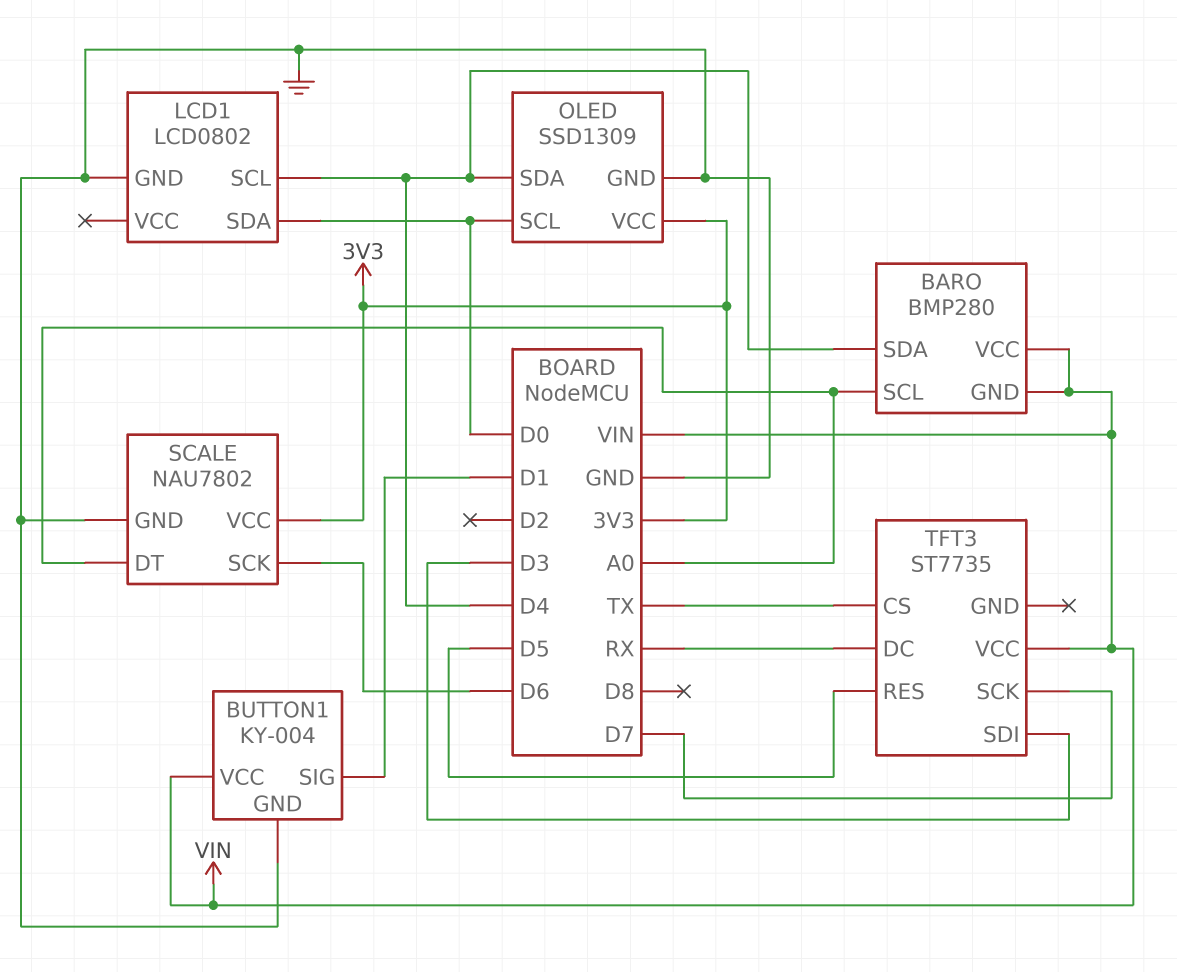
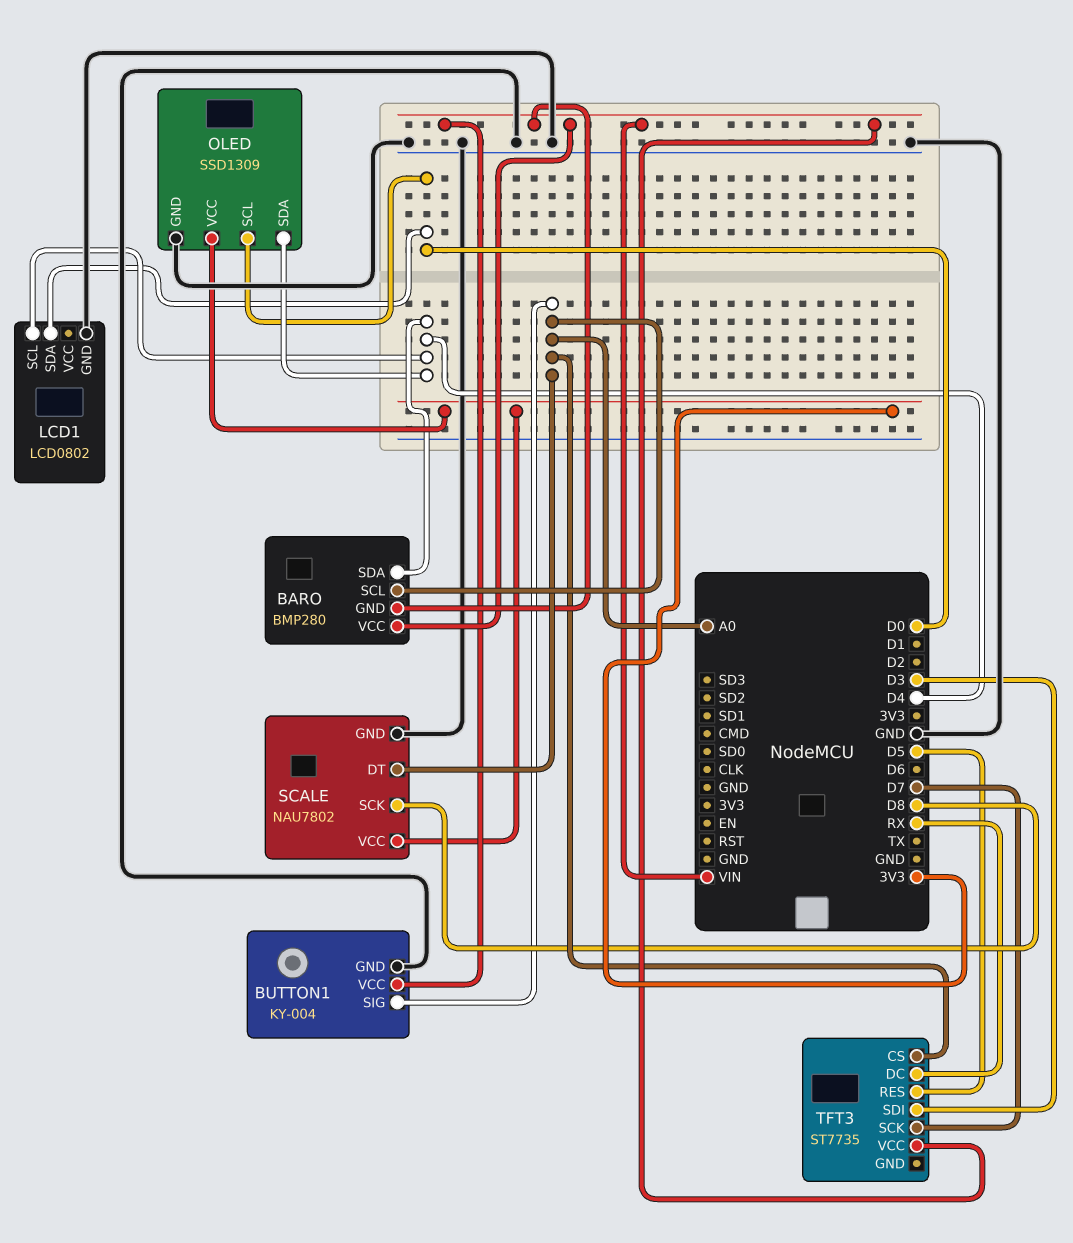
BUTTON1 pin SIG: D1 -> A0
SCALE pin SCK: D6 -> D8
TFT3 pin CS: TX -> A0

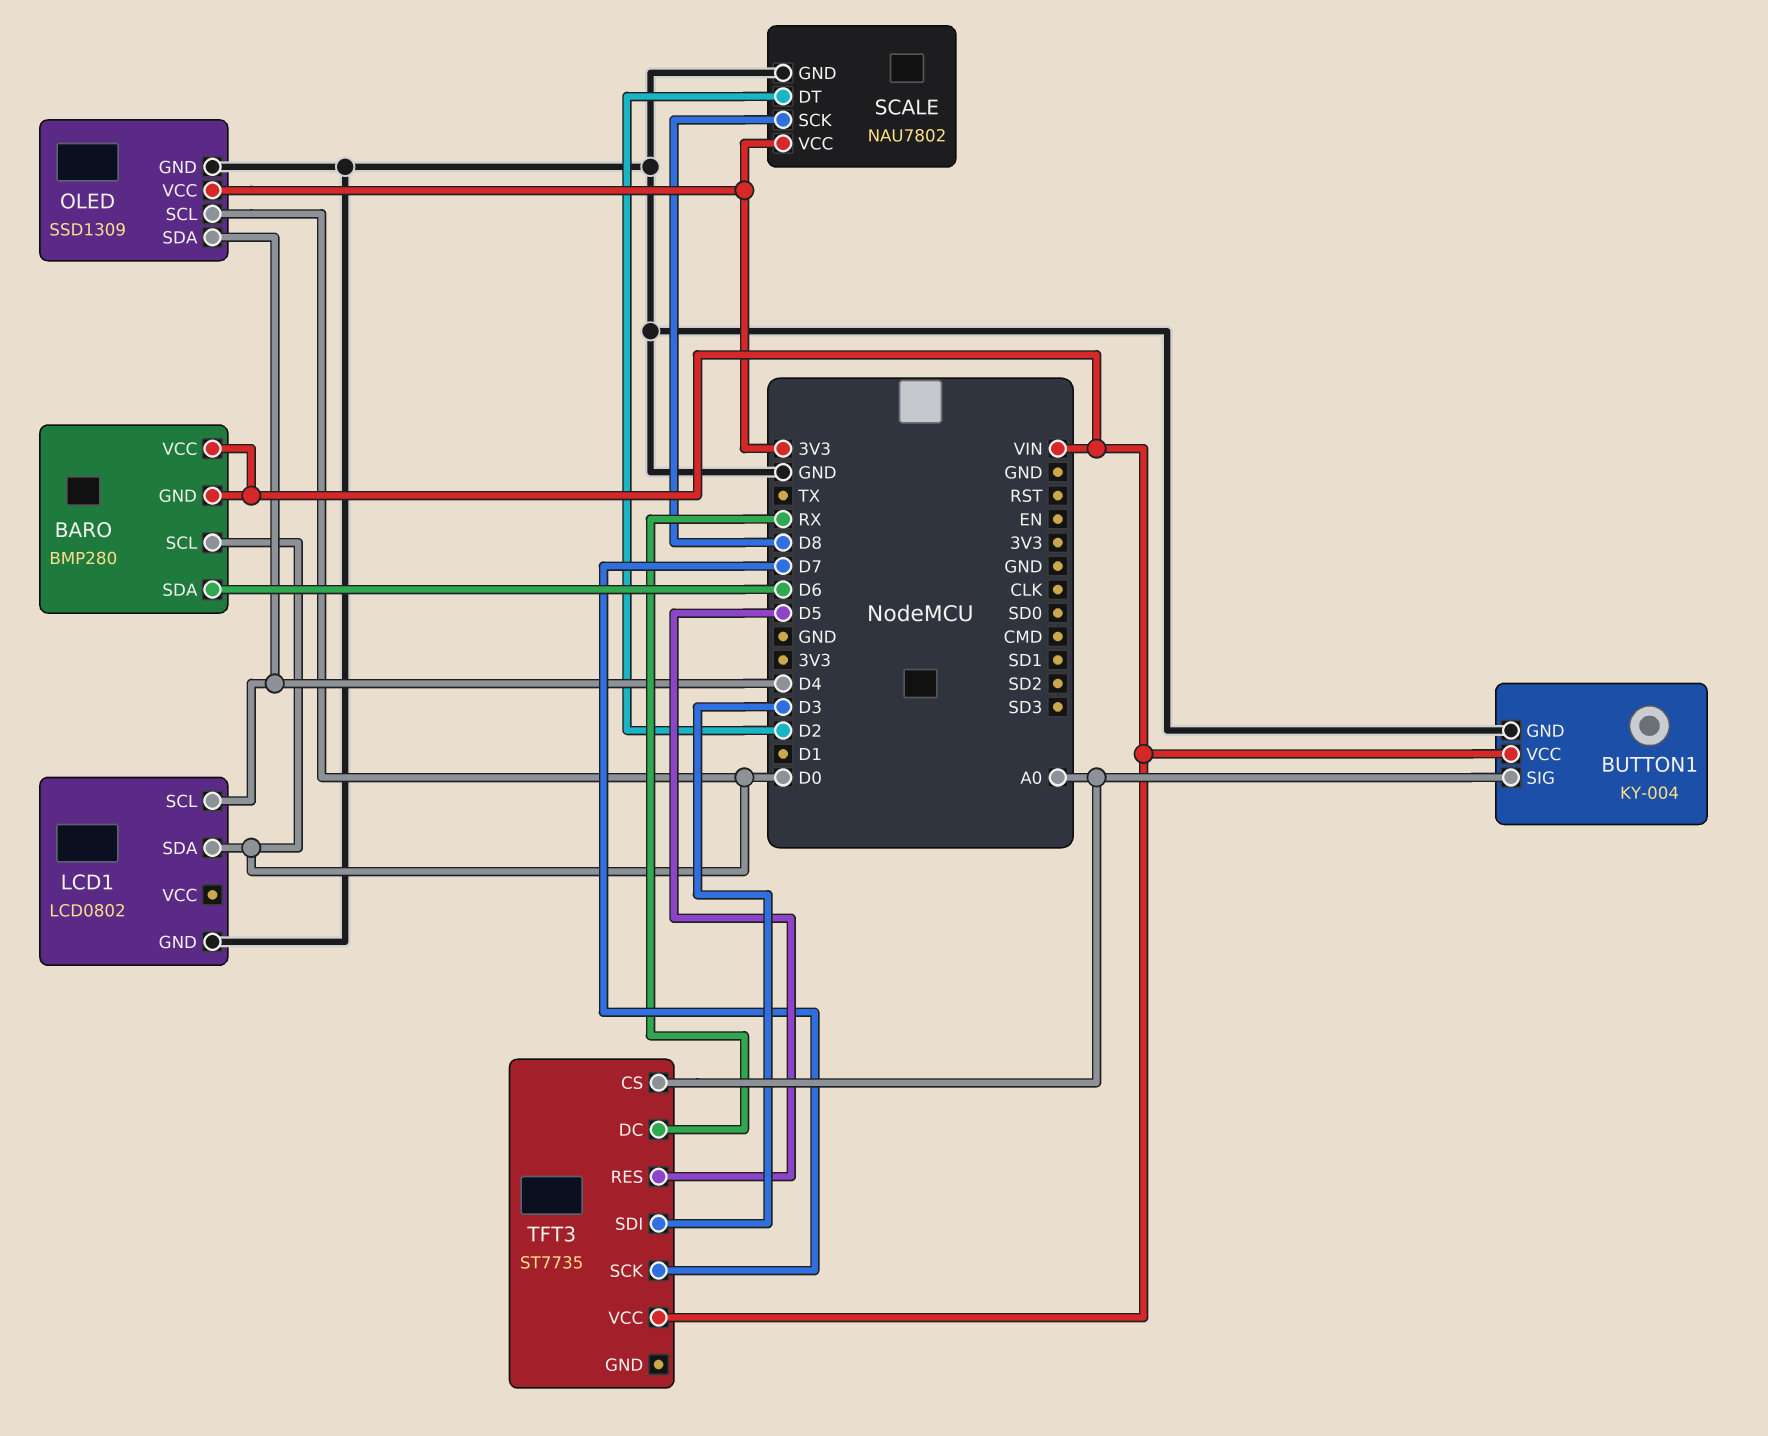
BARO pin SCL: A0 -> D0
BARO pin SDA: D4 -> D6
SCALE pin DT: A0 -> D2

